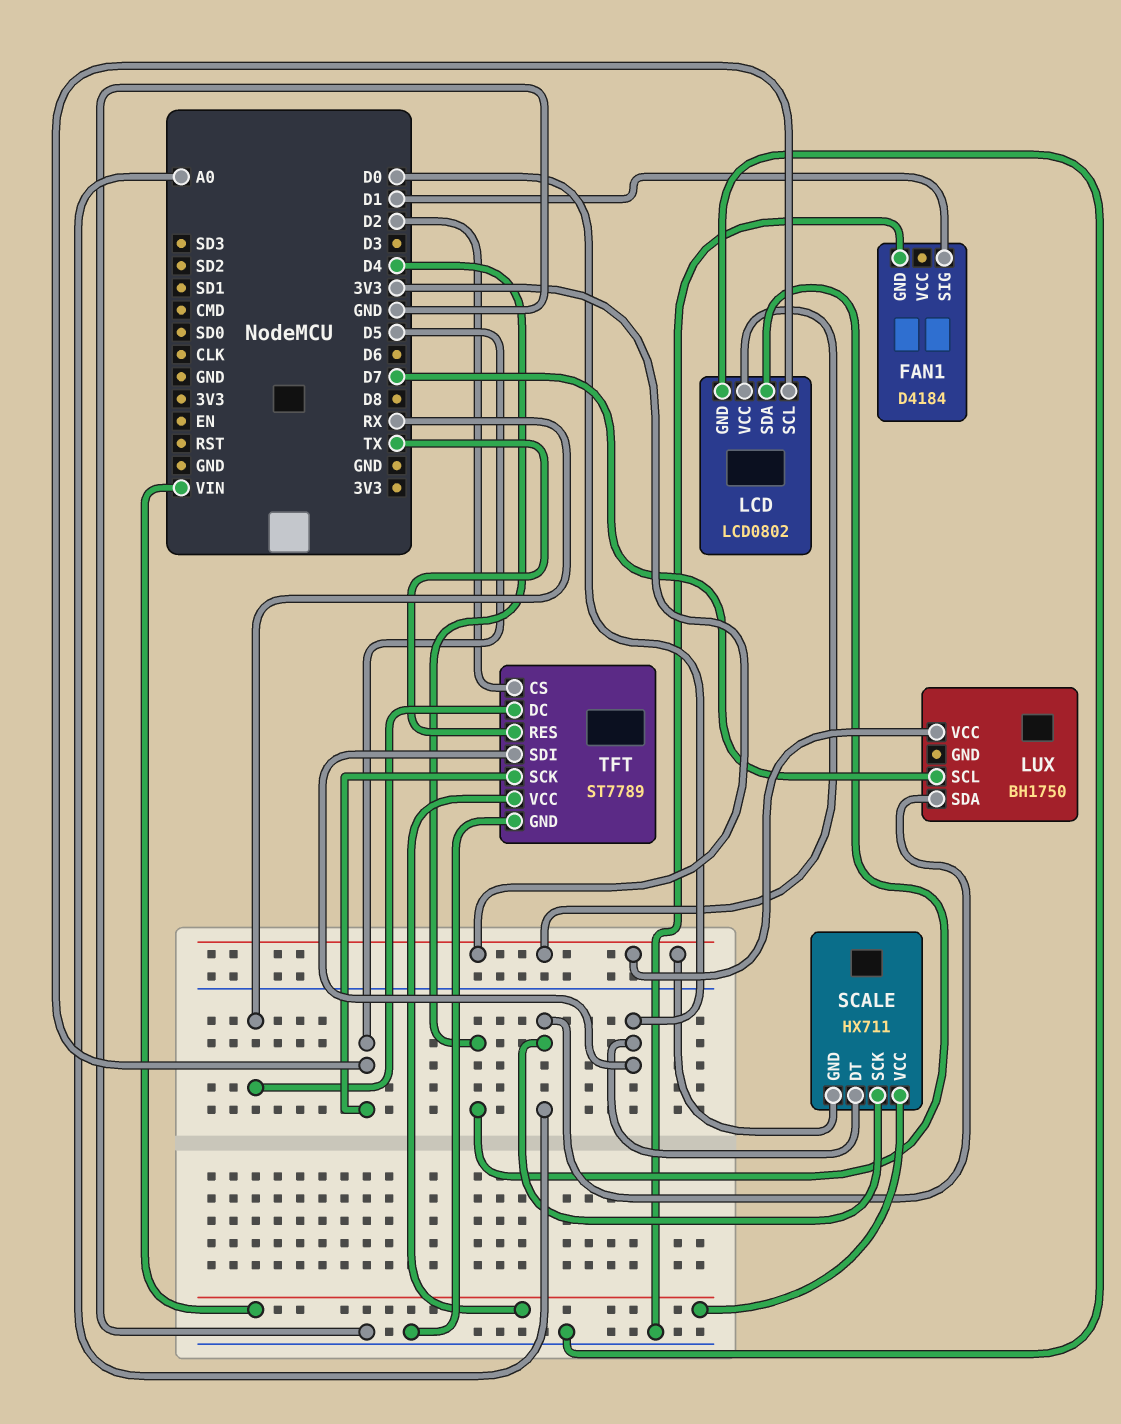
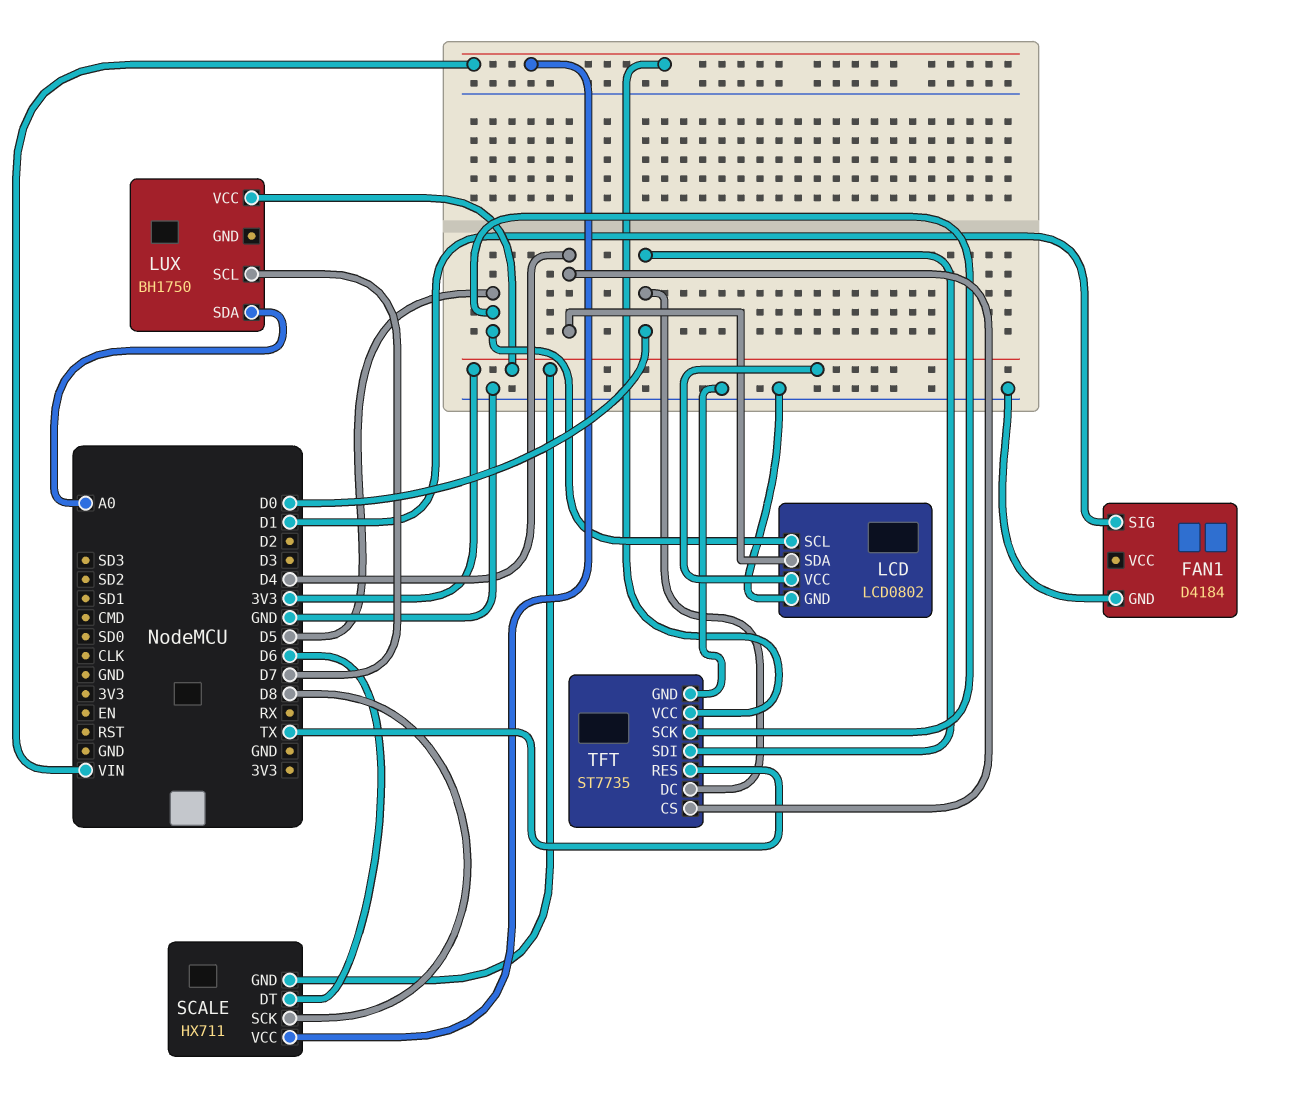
SCALE pin DT: D0 -> D6
SCALE pin SCK: A0 -> D8
TFT: ST7789 -> ST7735
TFT pin CS: D2 -> D4
TFT pin DC: RX -> D0

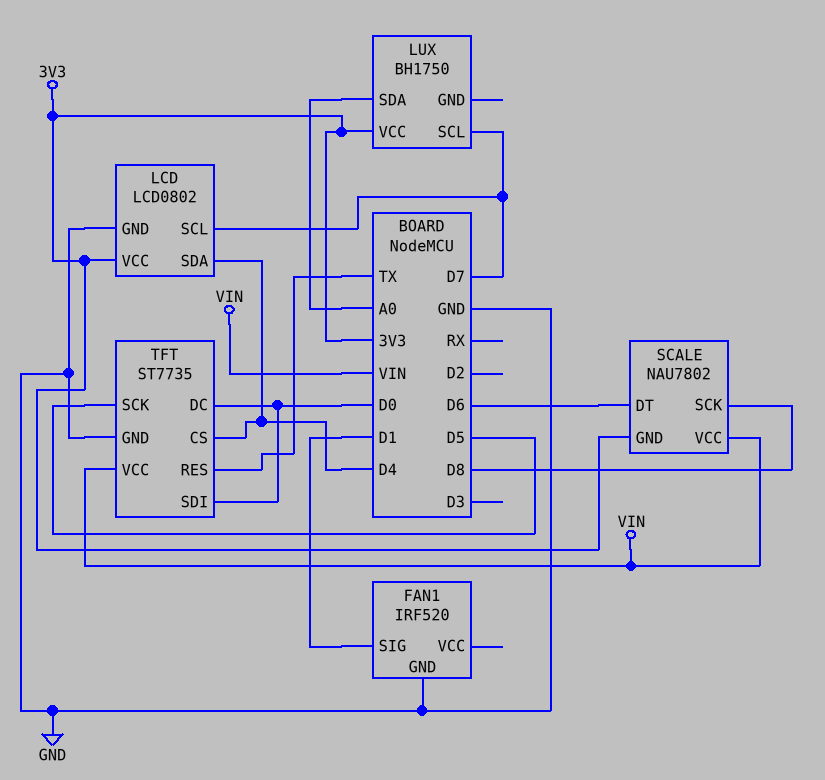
FAN1: D4184 -> IRF520
LCD pin SCL: D5 -> D7
SCALE: HX711 -> NAU7802

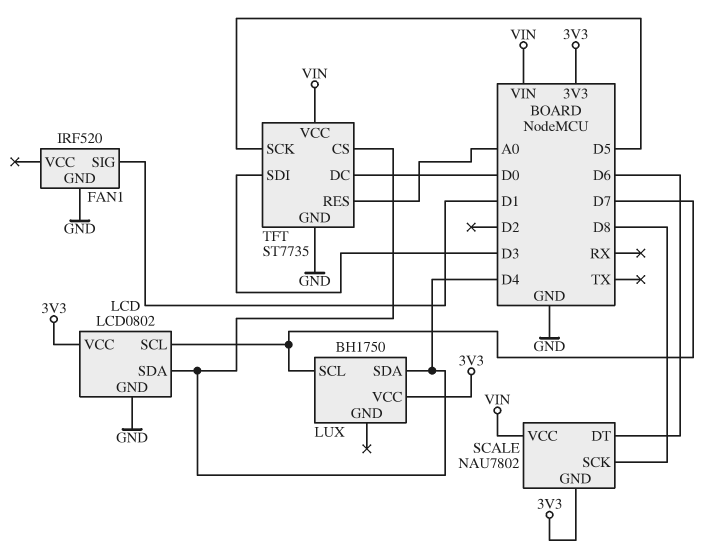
LUX pin SDA: A0 -> D4
TFT pin RES: TX -> A0
TFT pin SDI: D0 -> D3

